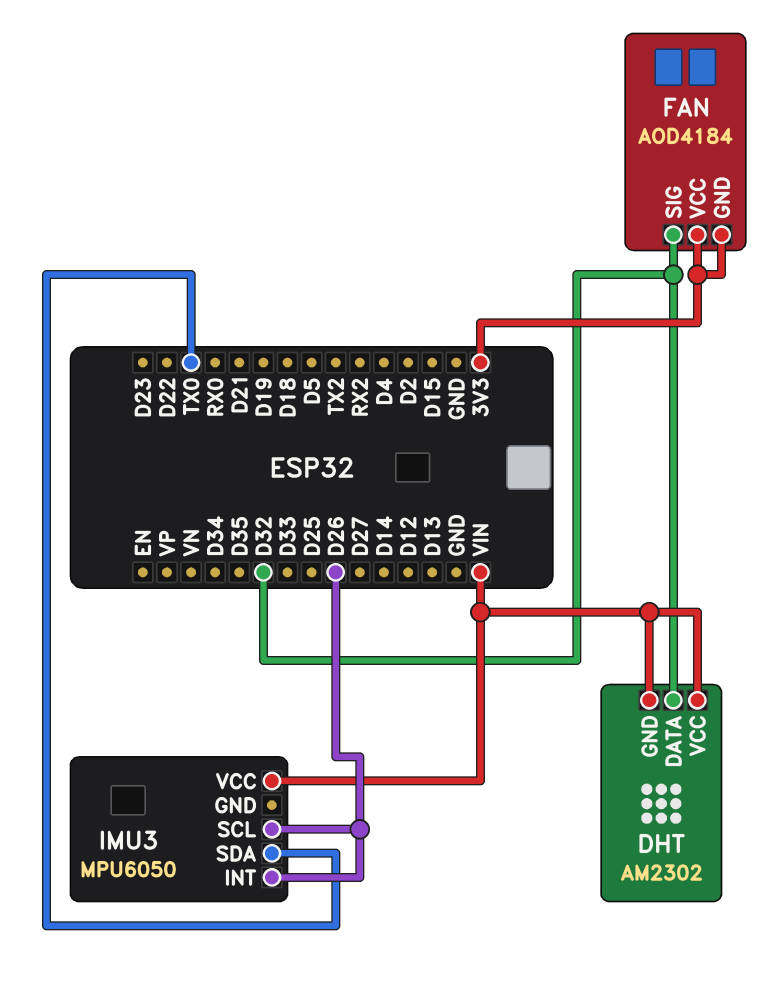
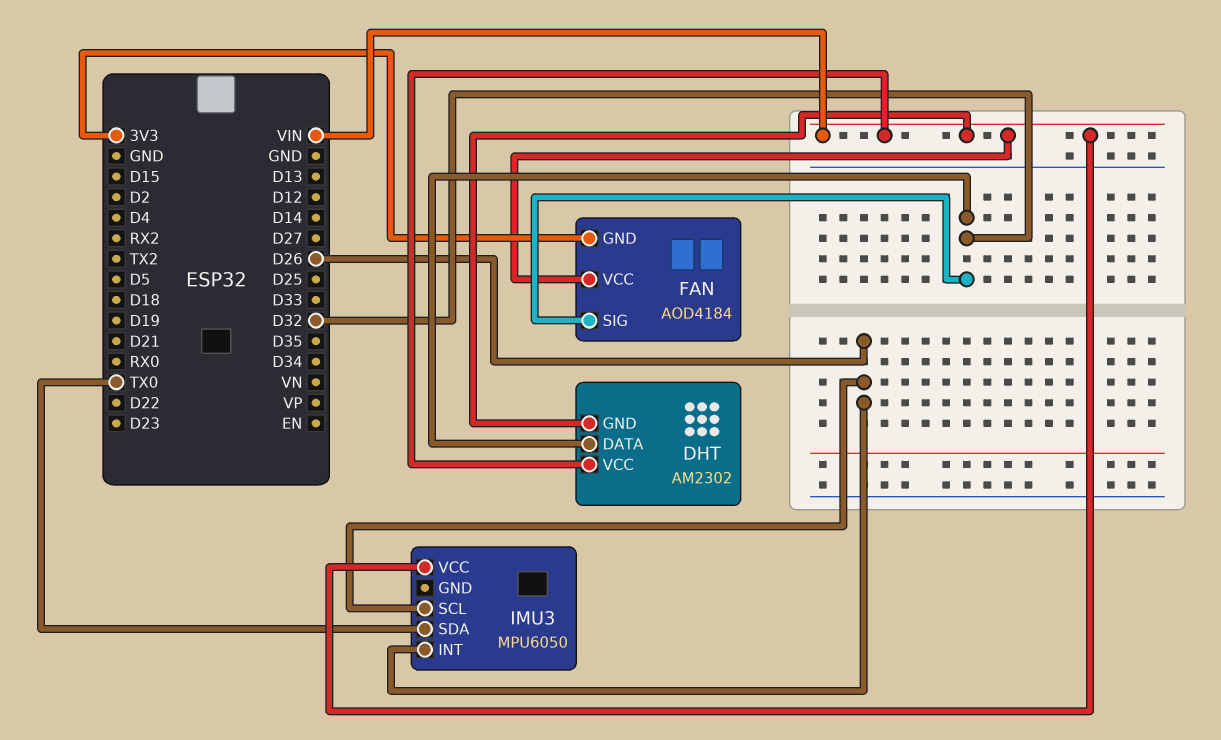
FAN pin VCC: 3V3 -> VIN

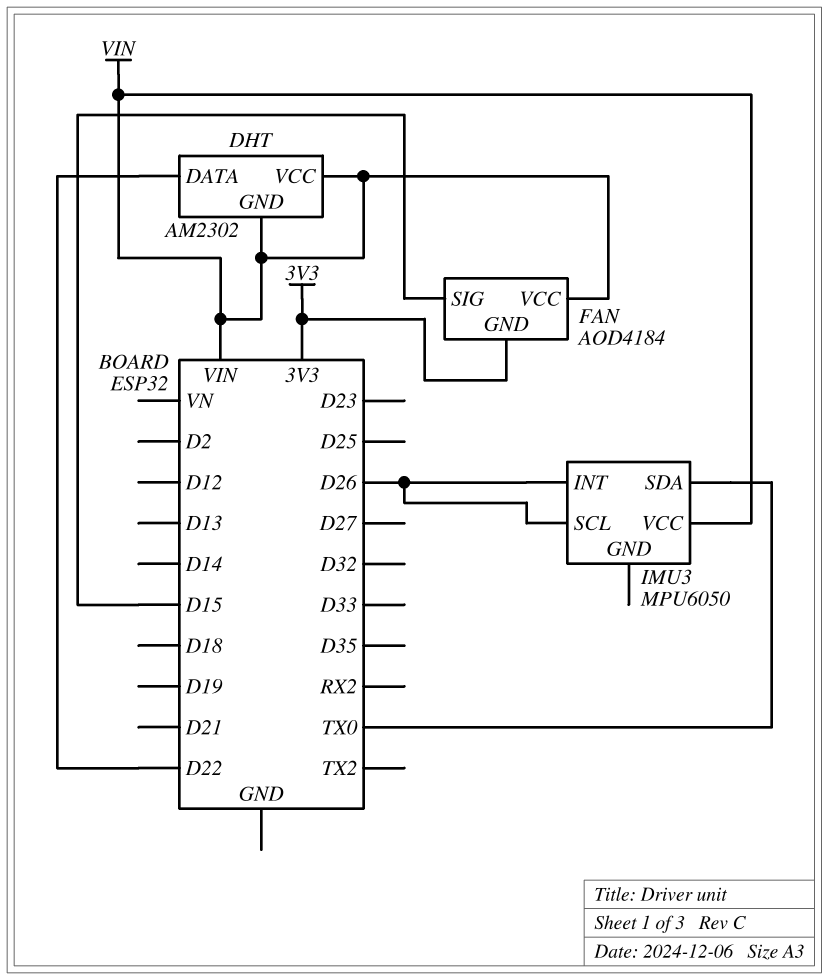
DHT pin DATA: D32 -> D22
FAN pin SIG: D32 -> D15

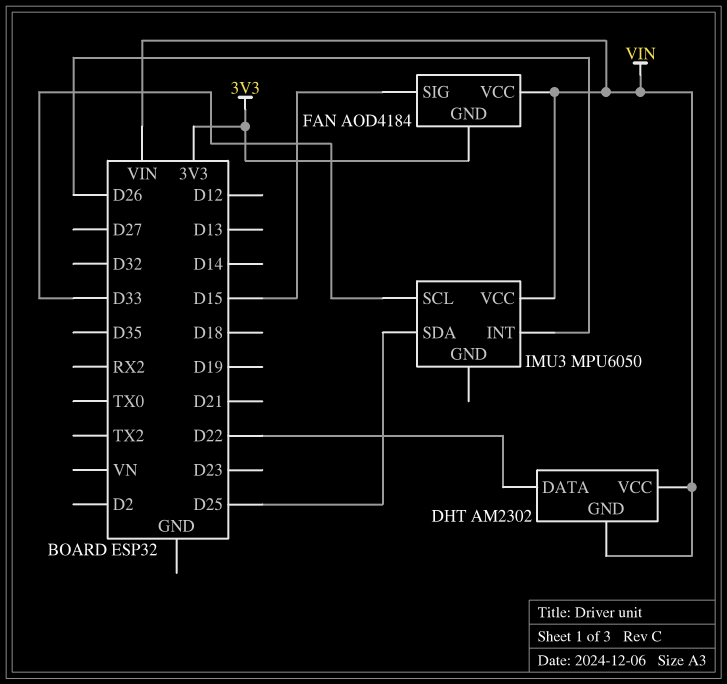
IMU3 pin SCL: D26 -> D33
IMU3 pin SDA: TX0 -> D25

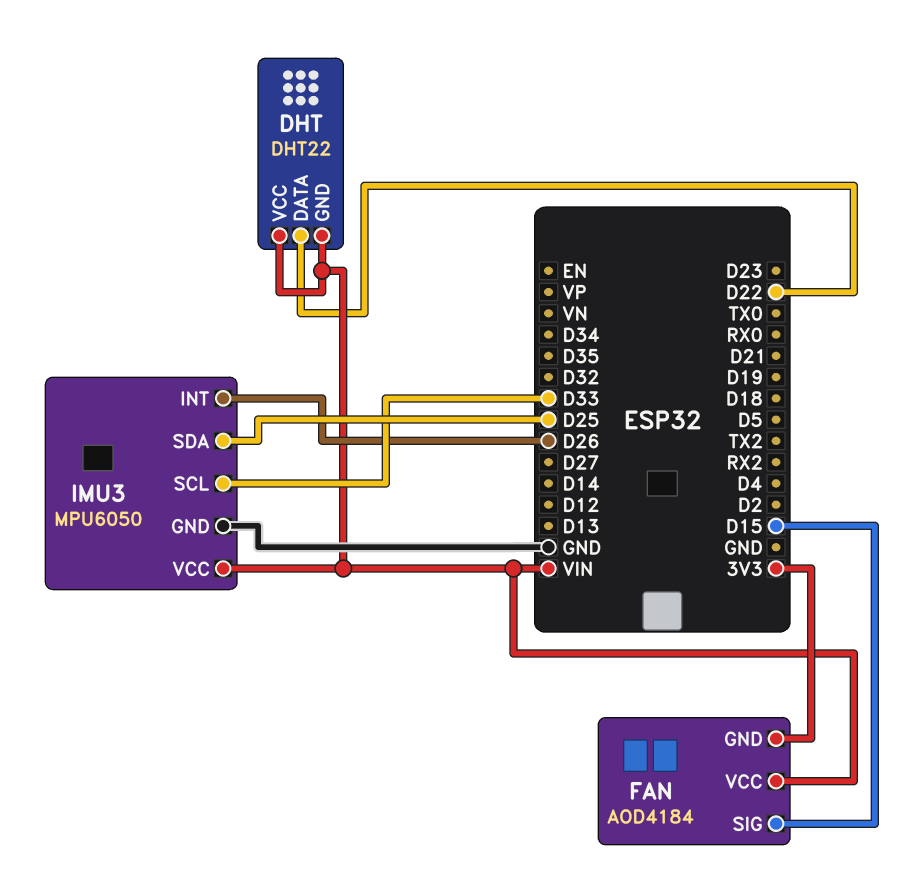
DHT: AM2302 -> DHT22
IMU3 pin GND: none -> GND

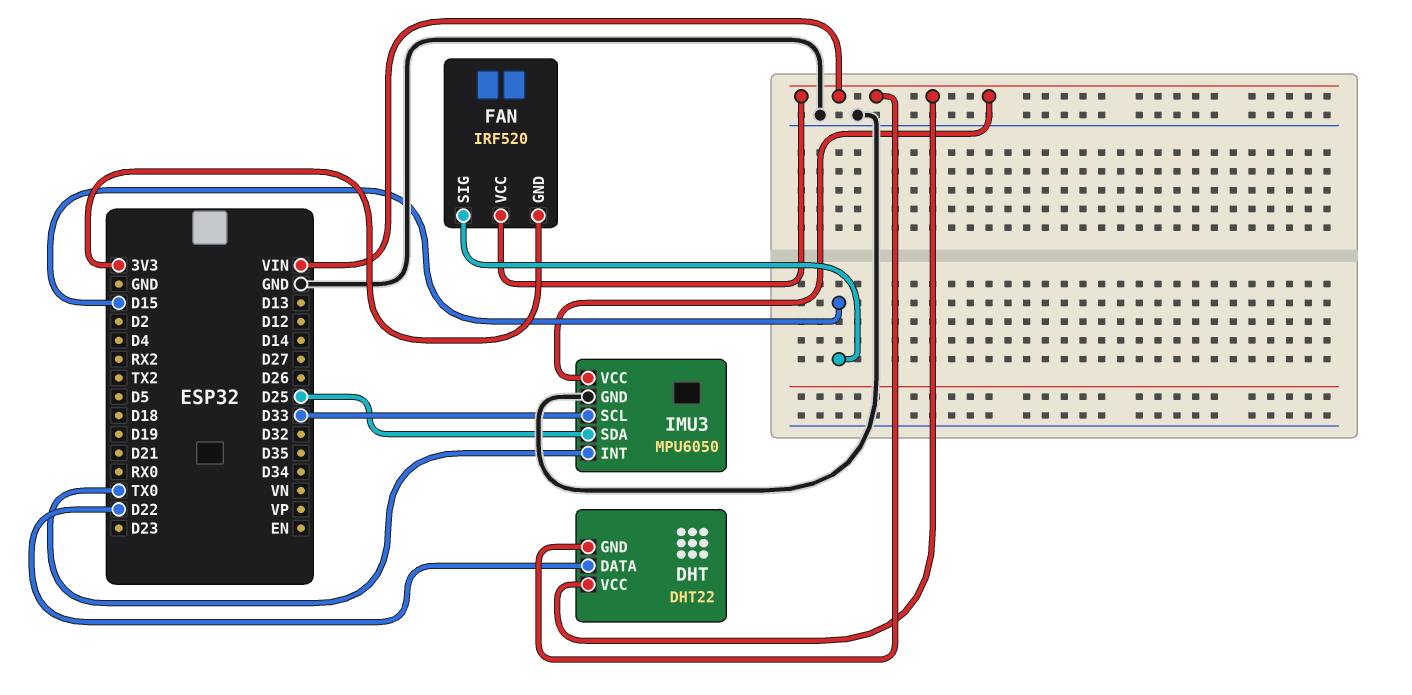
FAN: AOD4184 -> IRF520
IMU3 pin INT: D26 -> TX0

